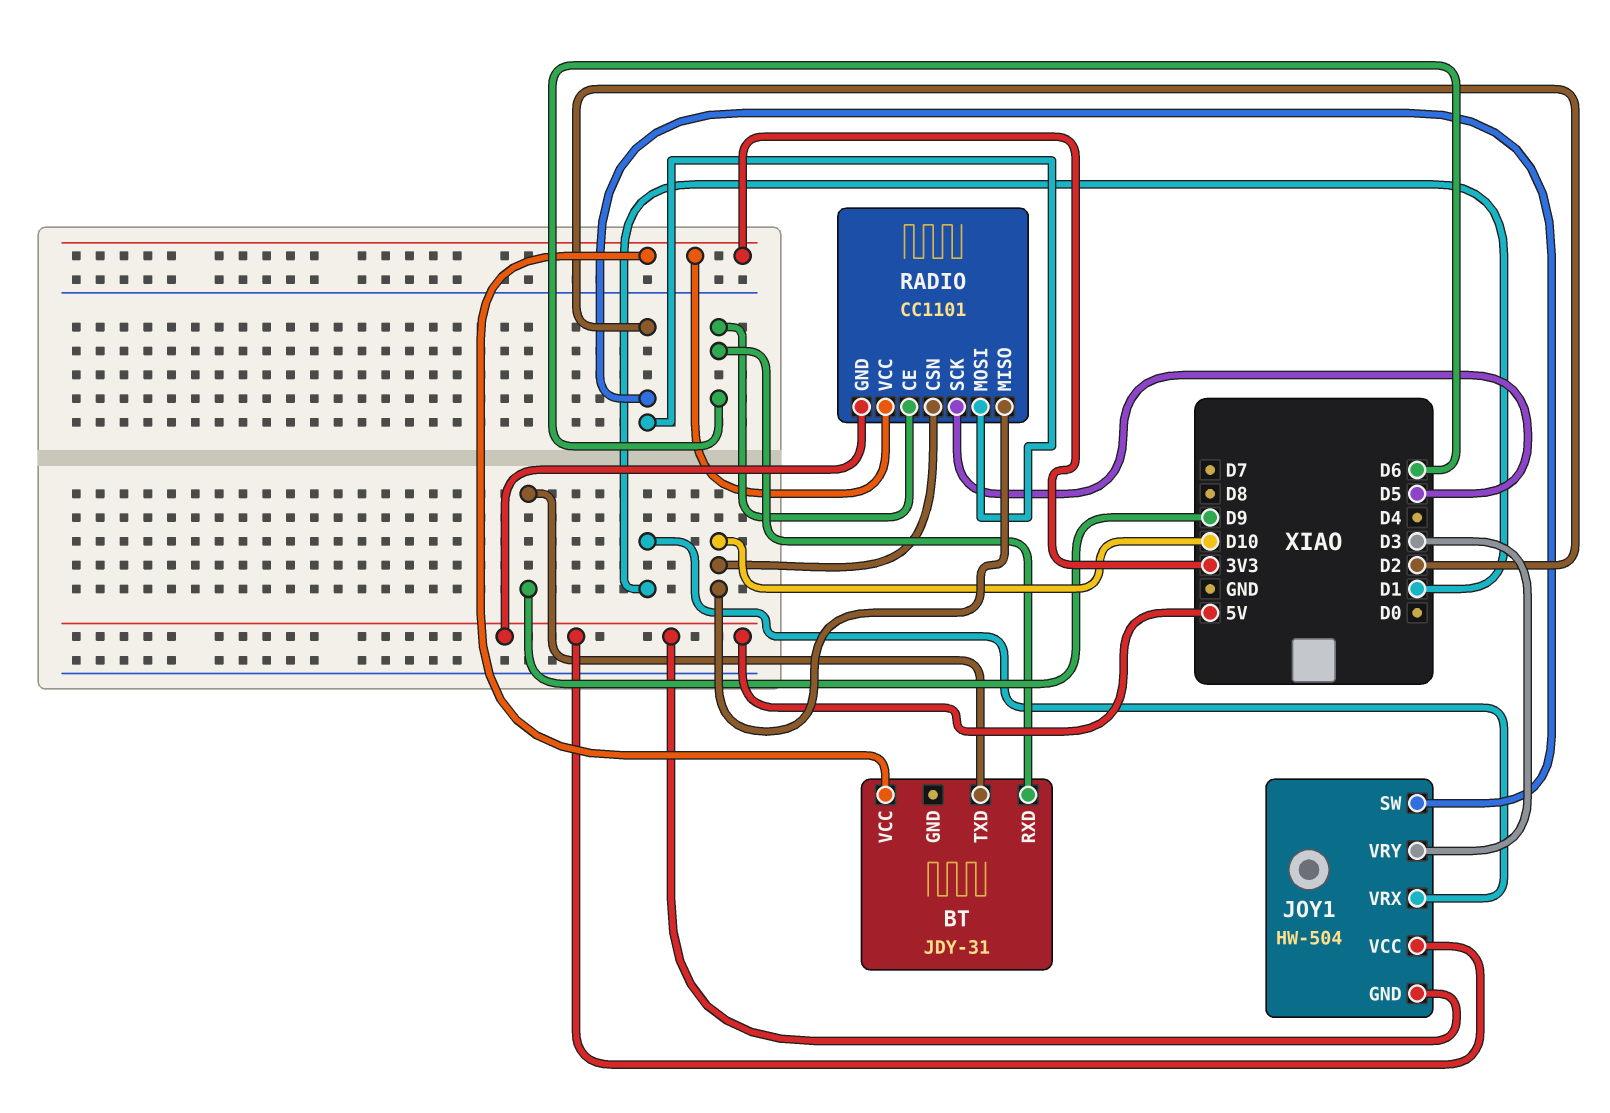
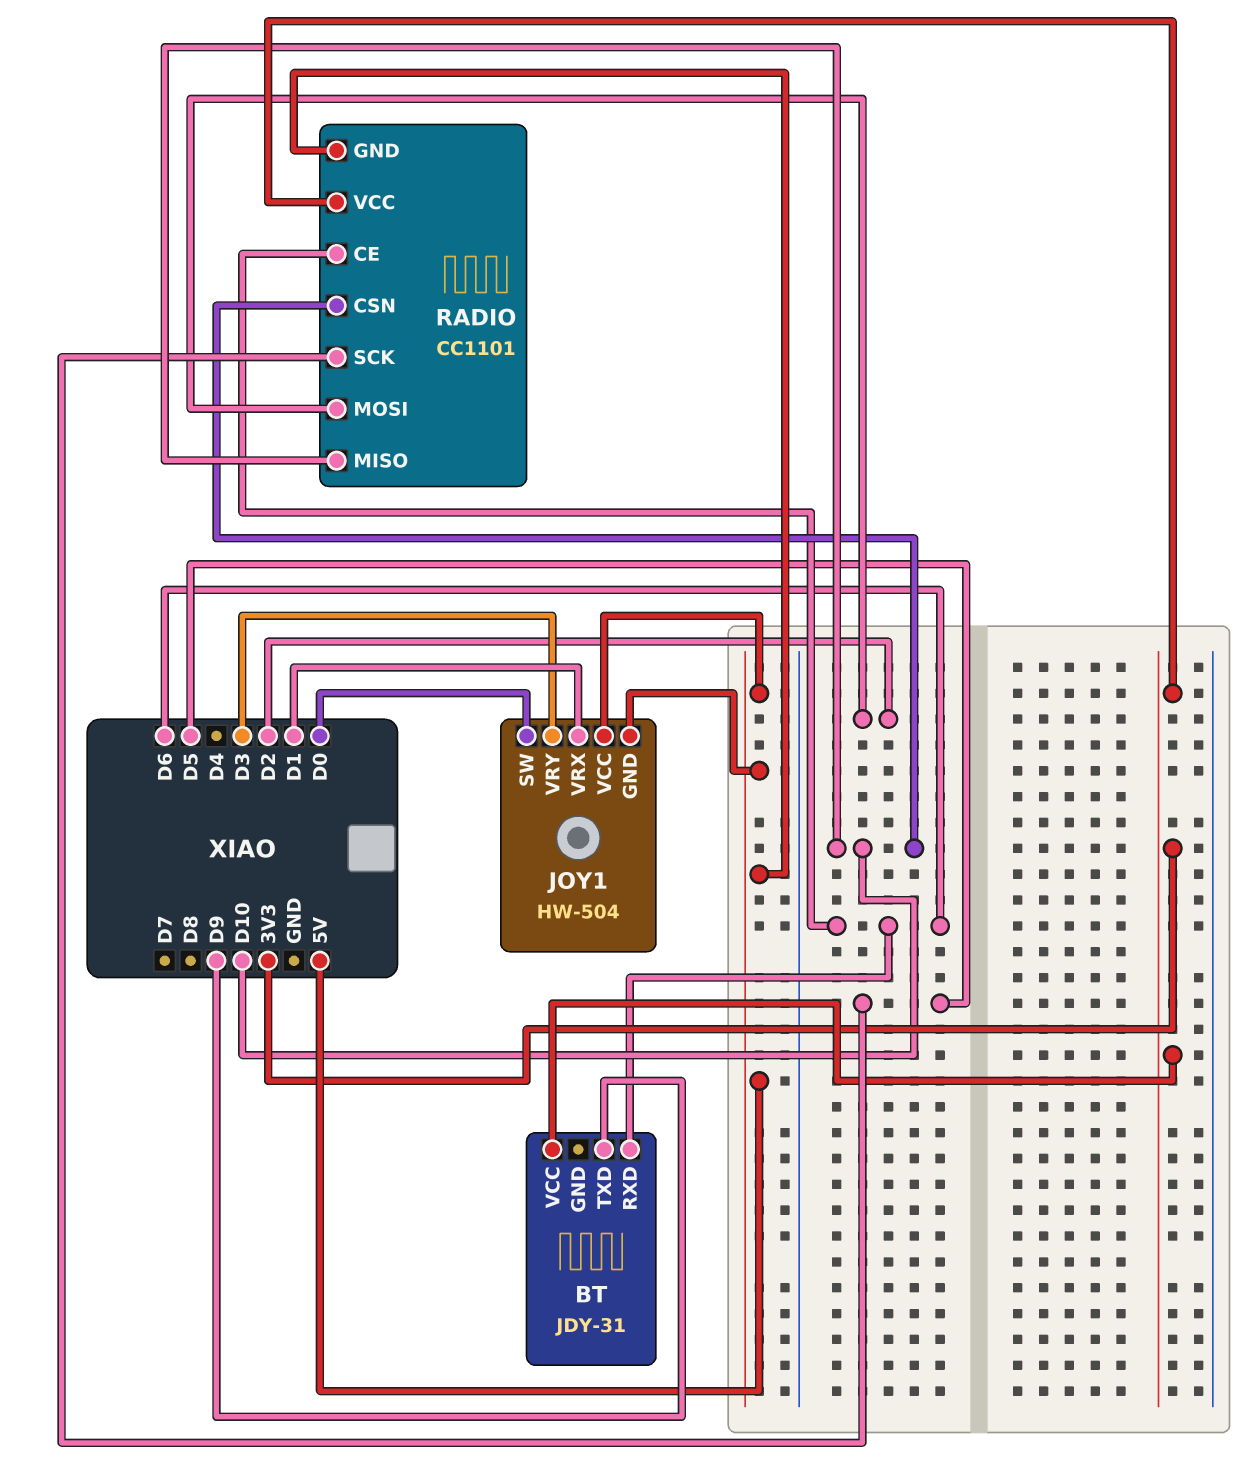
JOY1 pin SW: D2 -> D0

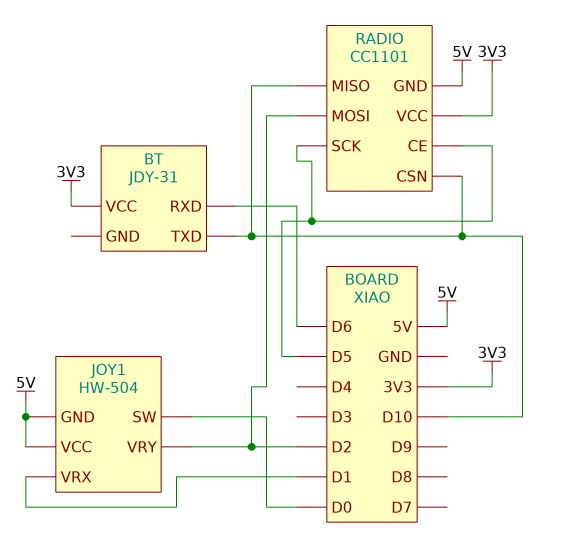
BT pin TXD: D9 -> D10
JOY1 pin VRY: D3 -> D2
RADIO pin CE: D6 -> D5

